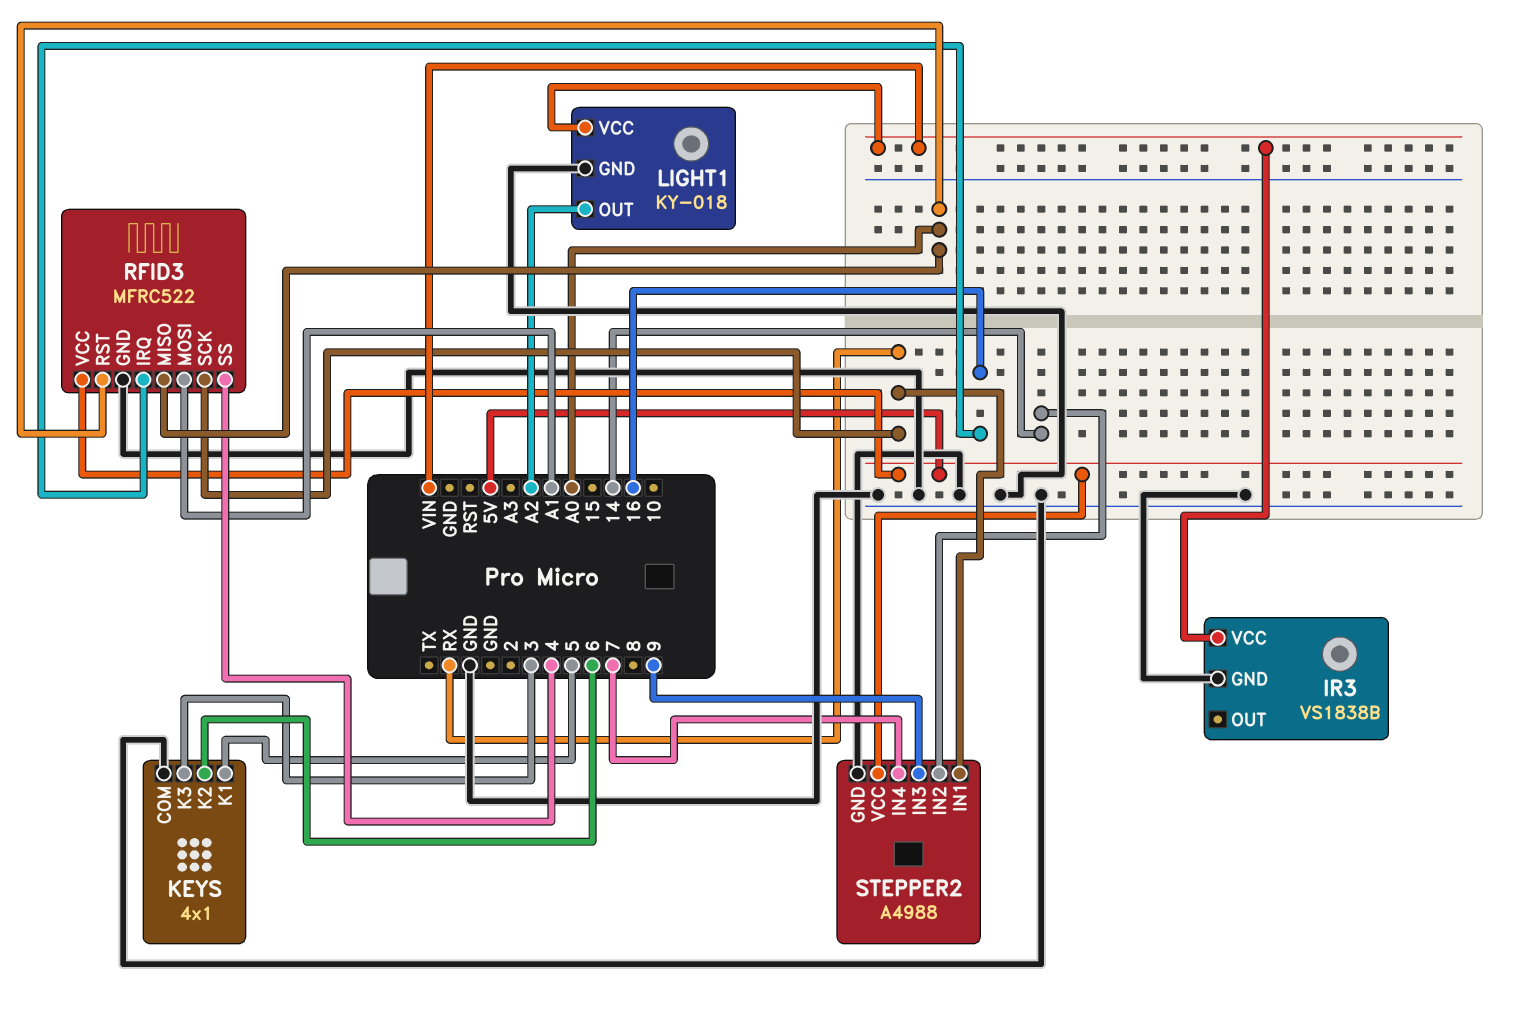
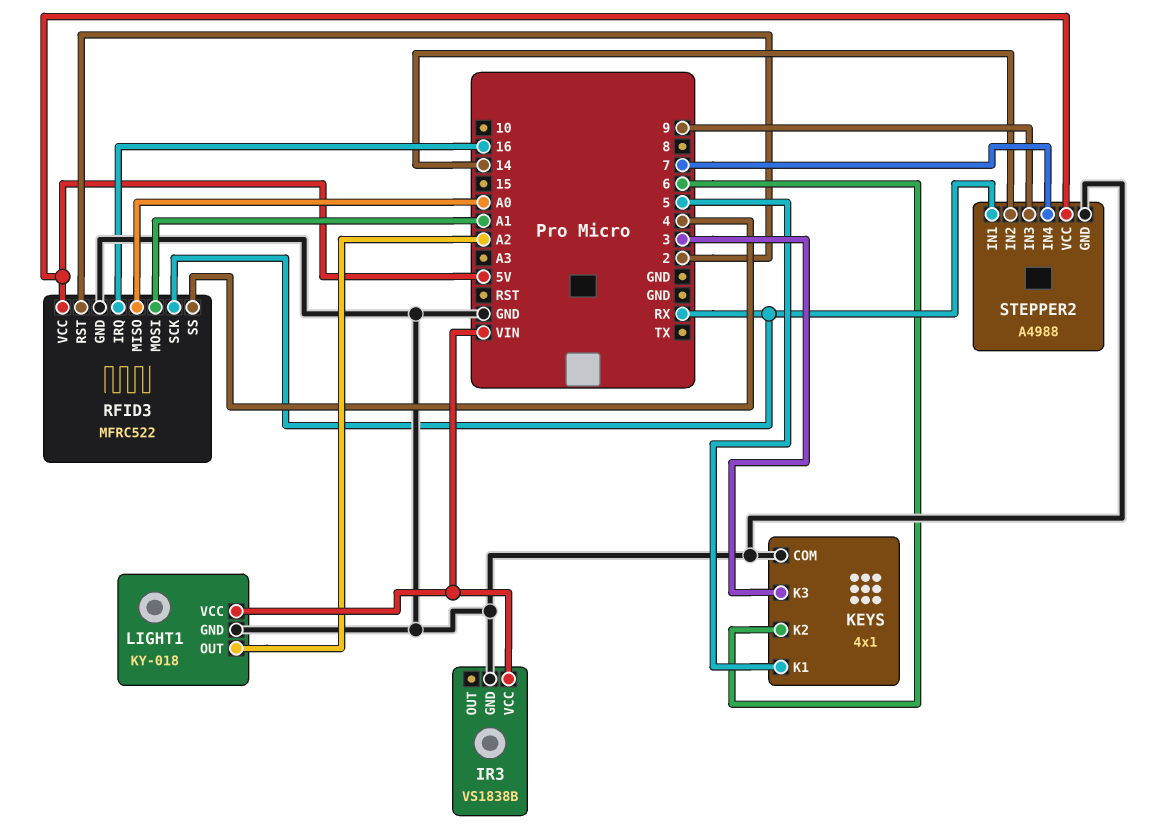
RFID3 pin RST: A0 -> 2

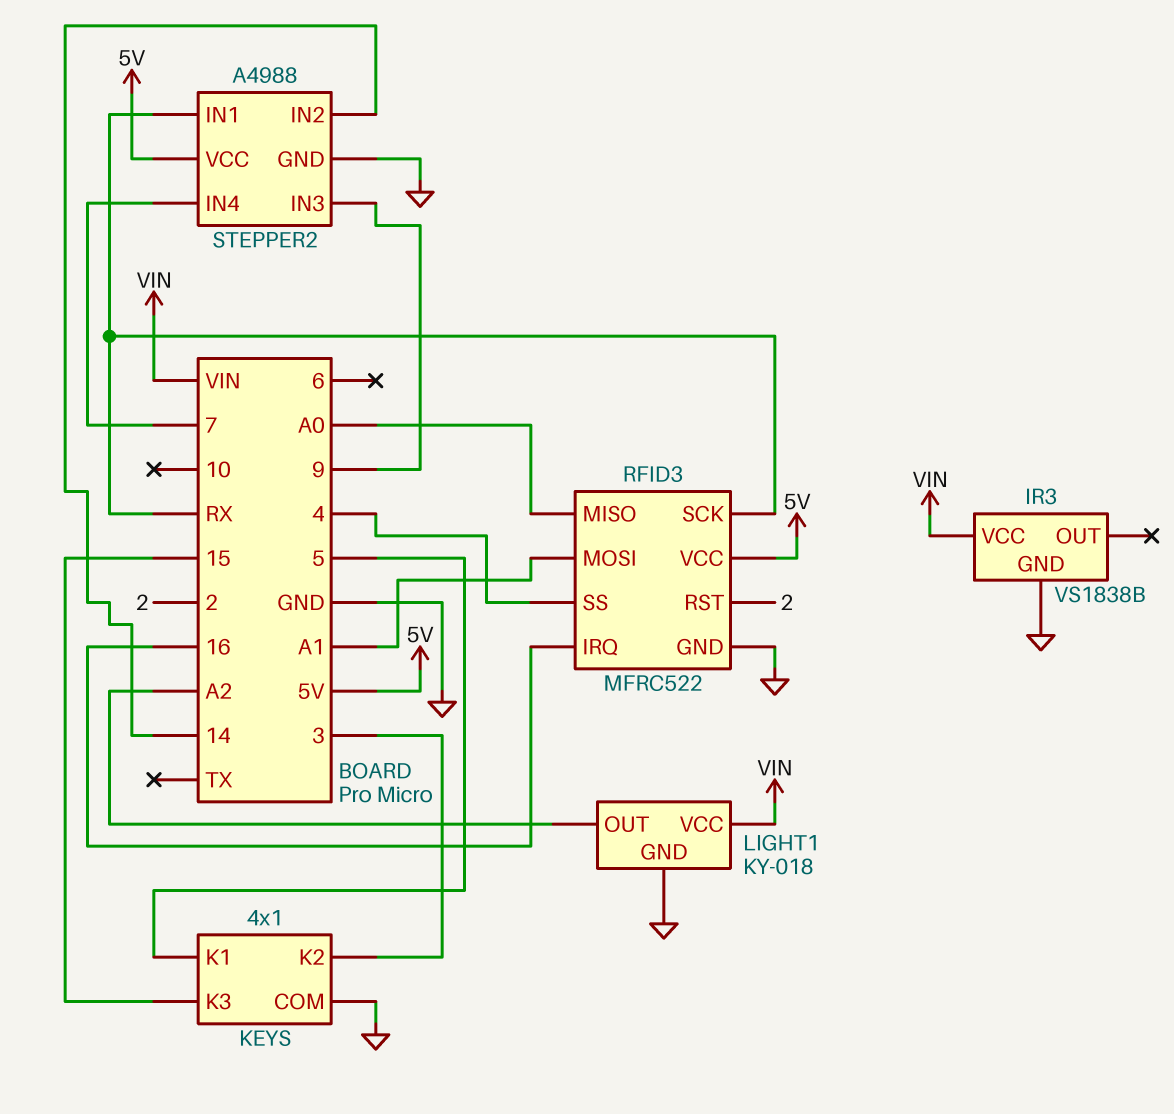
KEYS pin K2: 6 -> 3
KEYS pin K3: 3 -> 15

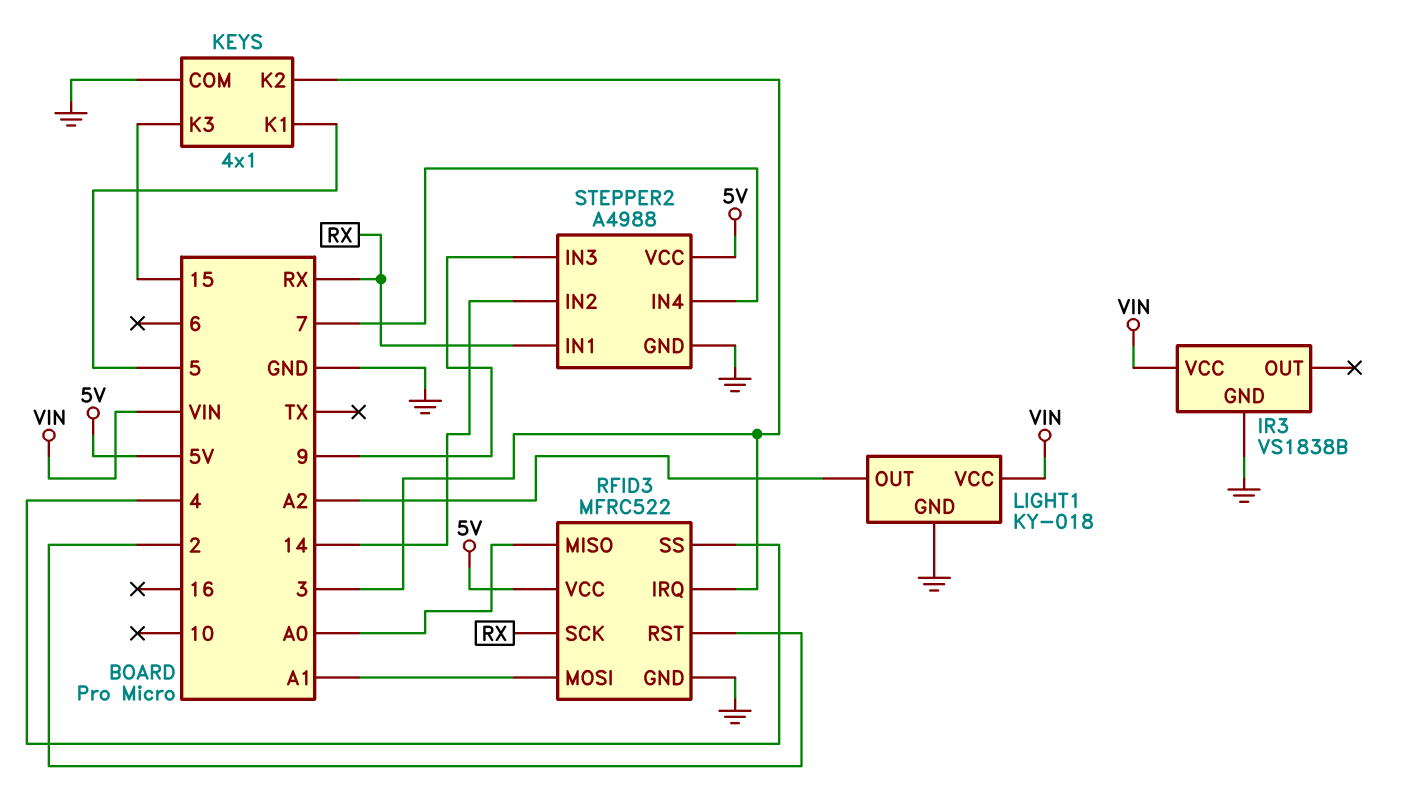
RFID3 pin IRQ: 16 -> 3

